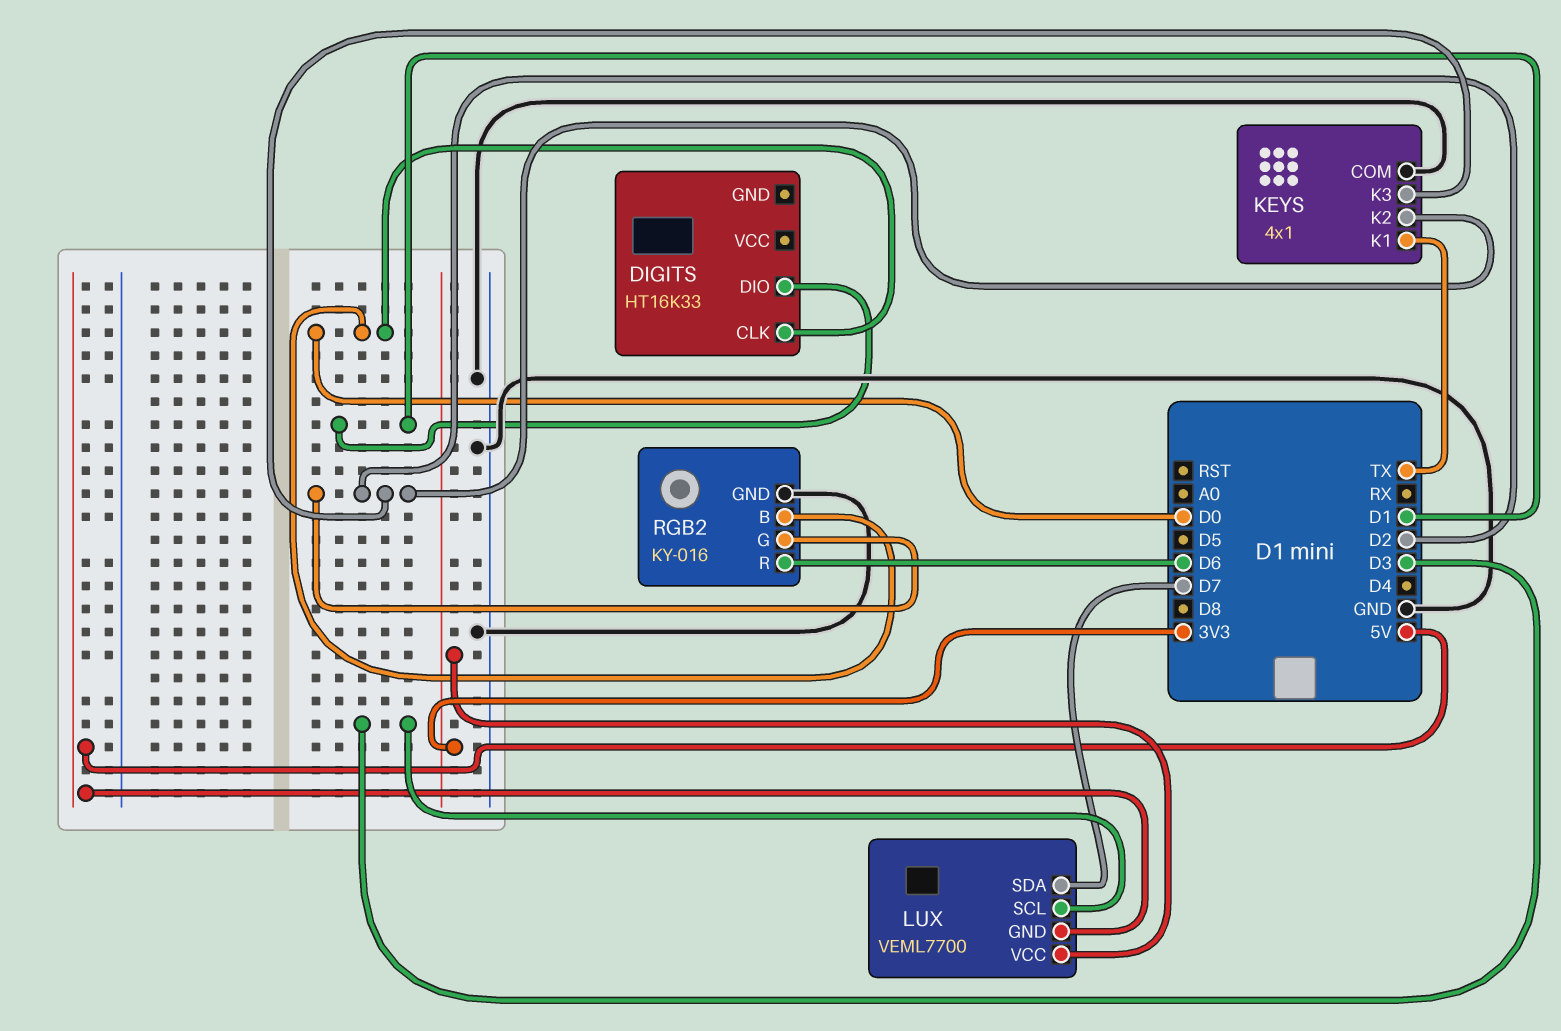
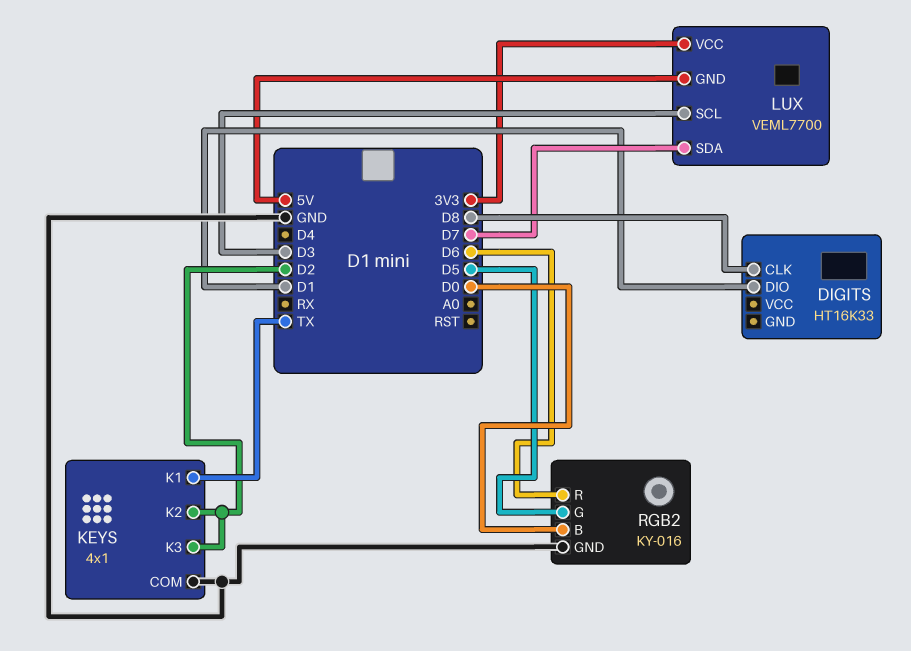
DIGITS pin CLK: D0 -> D8
RGB2 pin G: D2 -> D5

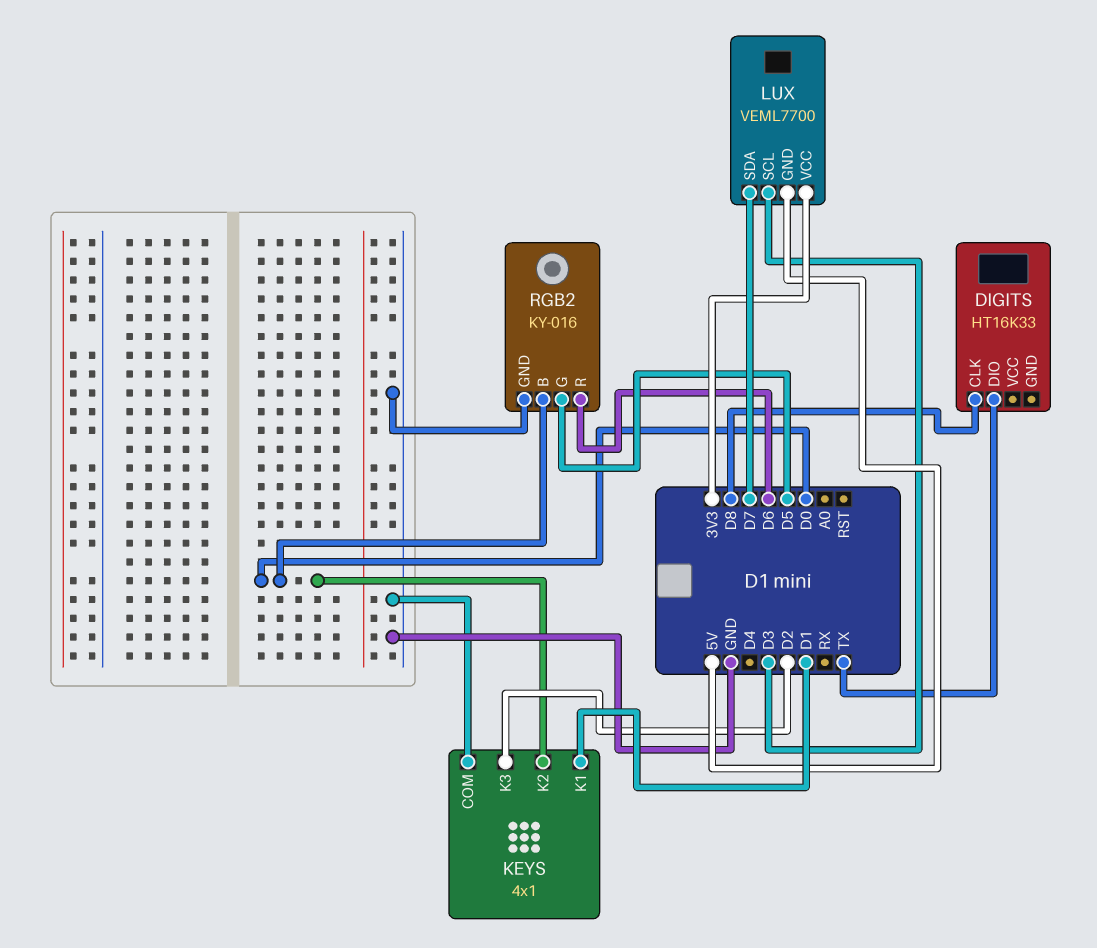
DIGITS pin DIO: D1 -> TX
KEYS pin K1: TX -> D1
KEYS pin K2: D2 -> D0

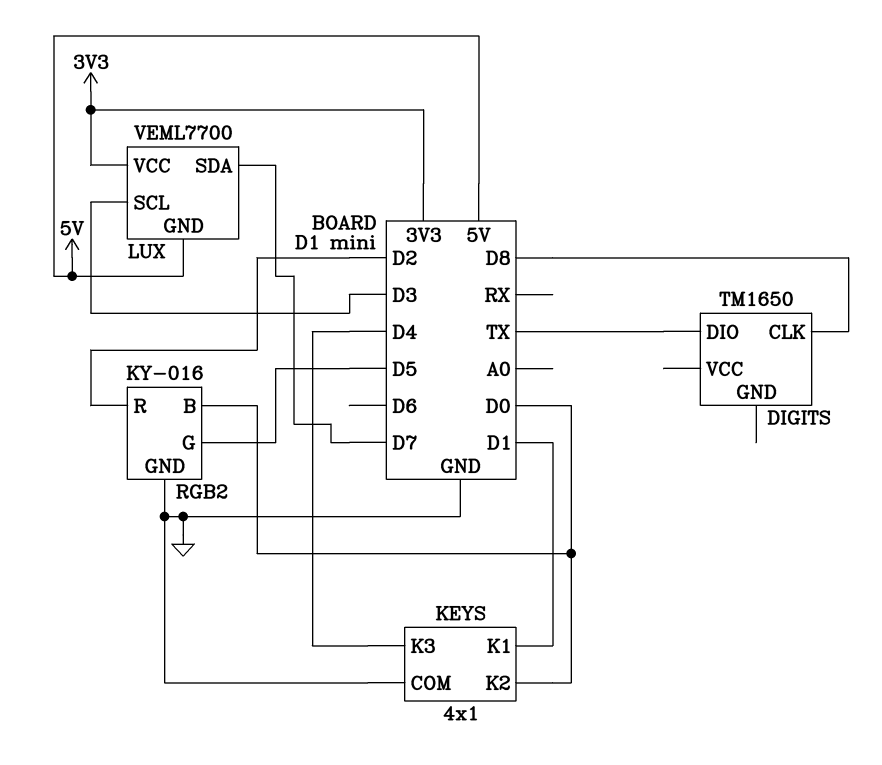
DIGITS: HT16K33 -> TM1650
KEYS pin K3: D2 -> D4
RGB2 pin R: D6 -> D2

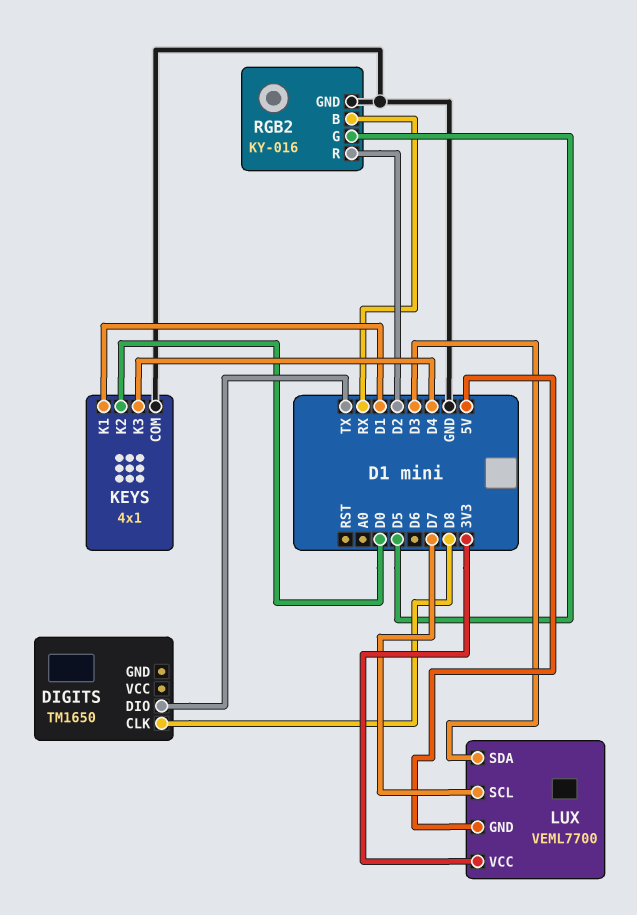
LUX pin SCL: D3 -> D7
LUX pin SDA: D7 -> D3
RGB2 pin B: D0 -> RX

